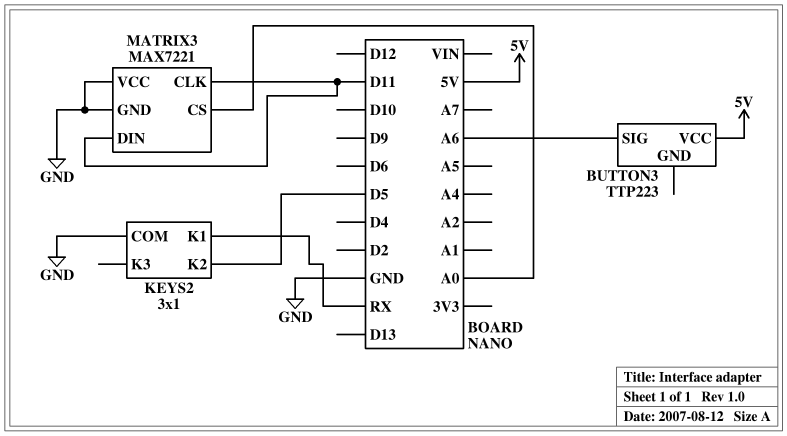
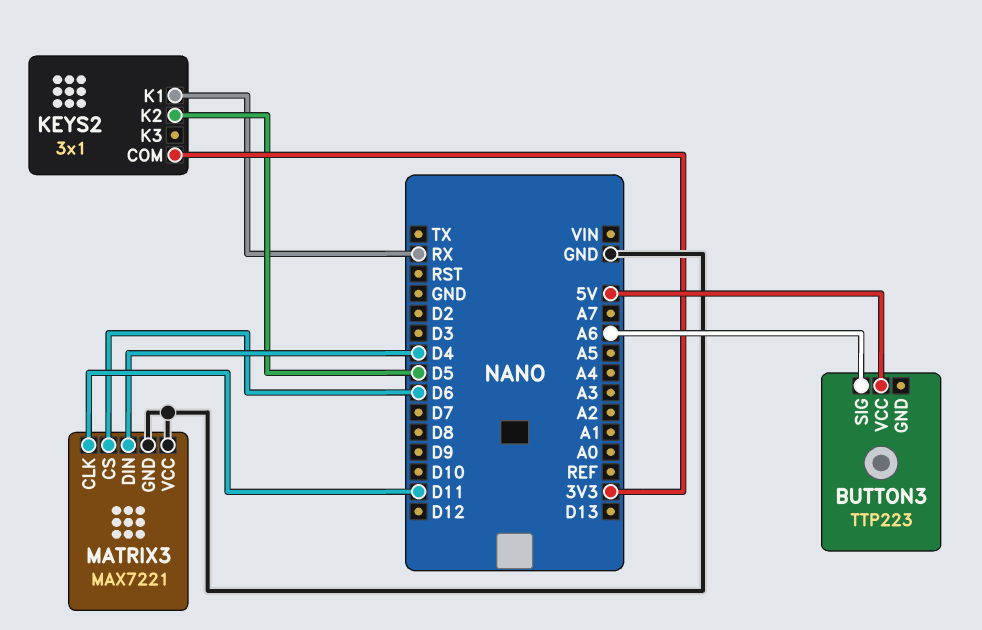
KEYS2 pin COM: GND -> 3V3
MATRIX3 pin CS: A0 -> D6
MATRIX3 pin DIN: D11 -> D4

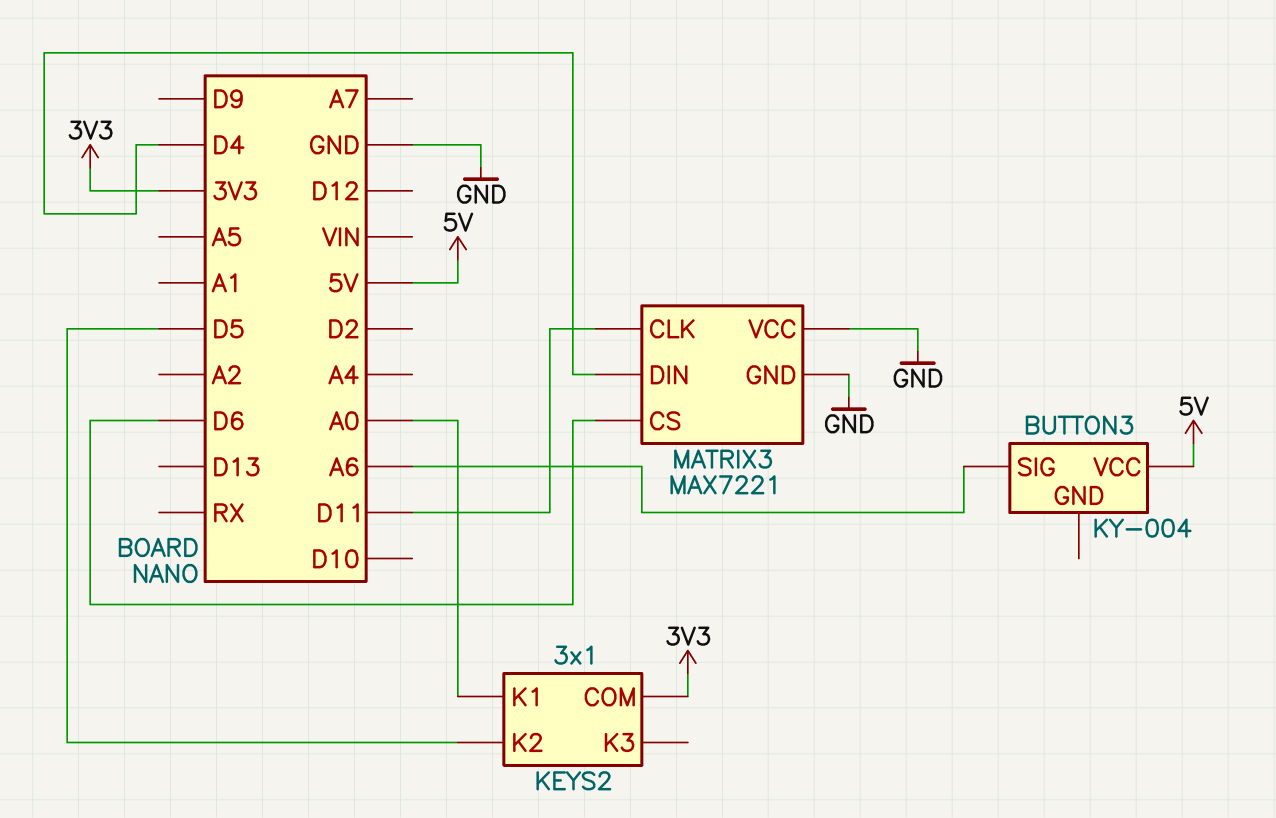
BUTTON3: TTP223 -> KY-004
KEYS2 pin K1: RX -> A0

